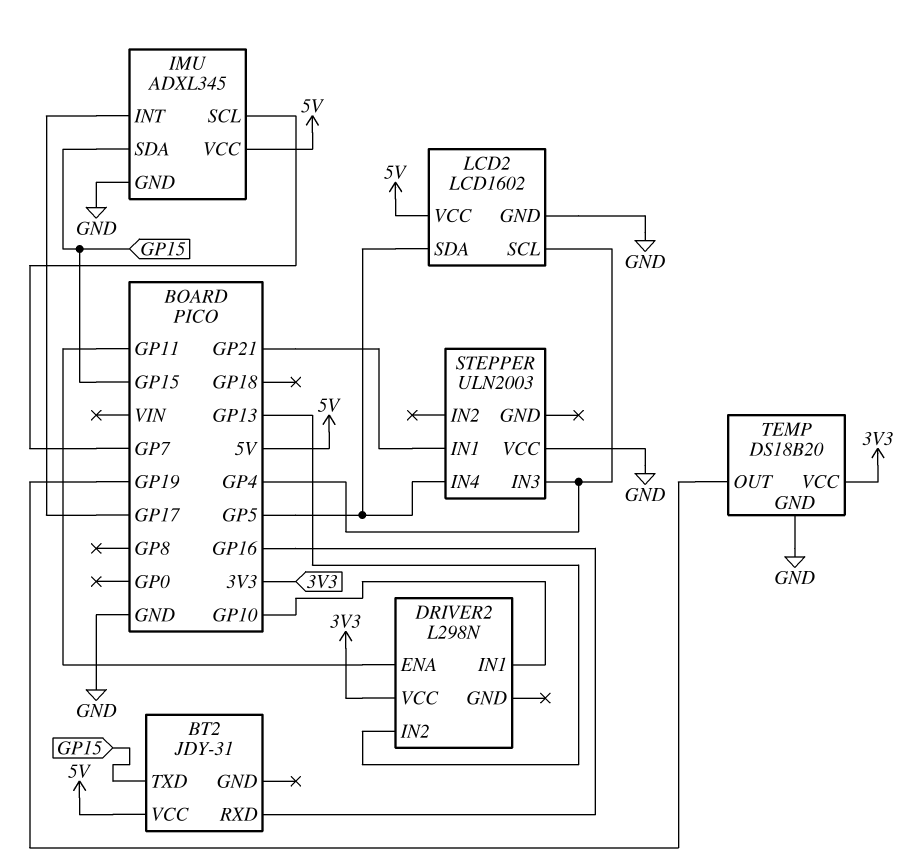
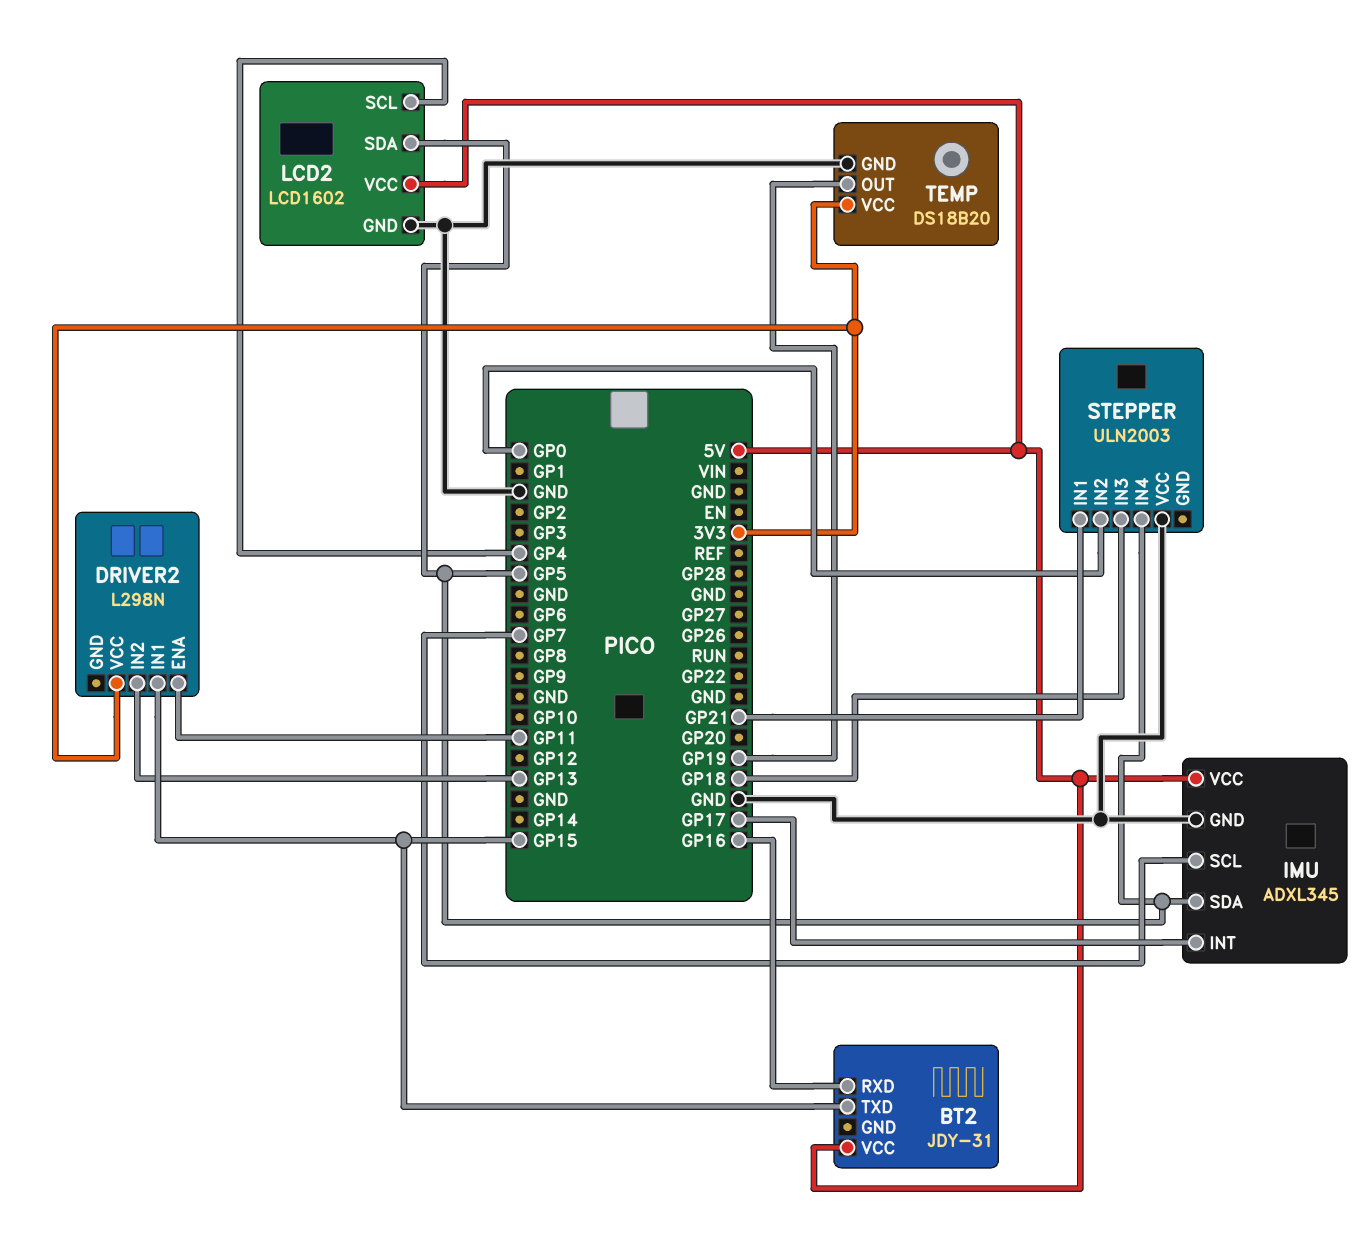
DRIVER2 pin IN1: GP10 -> GP15
IMU pin SDA: GP15 -> GP5
STEPPER pin IN2: none -> GP0
STEPPER pin IN3: GP4 -> GP18

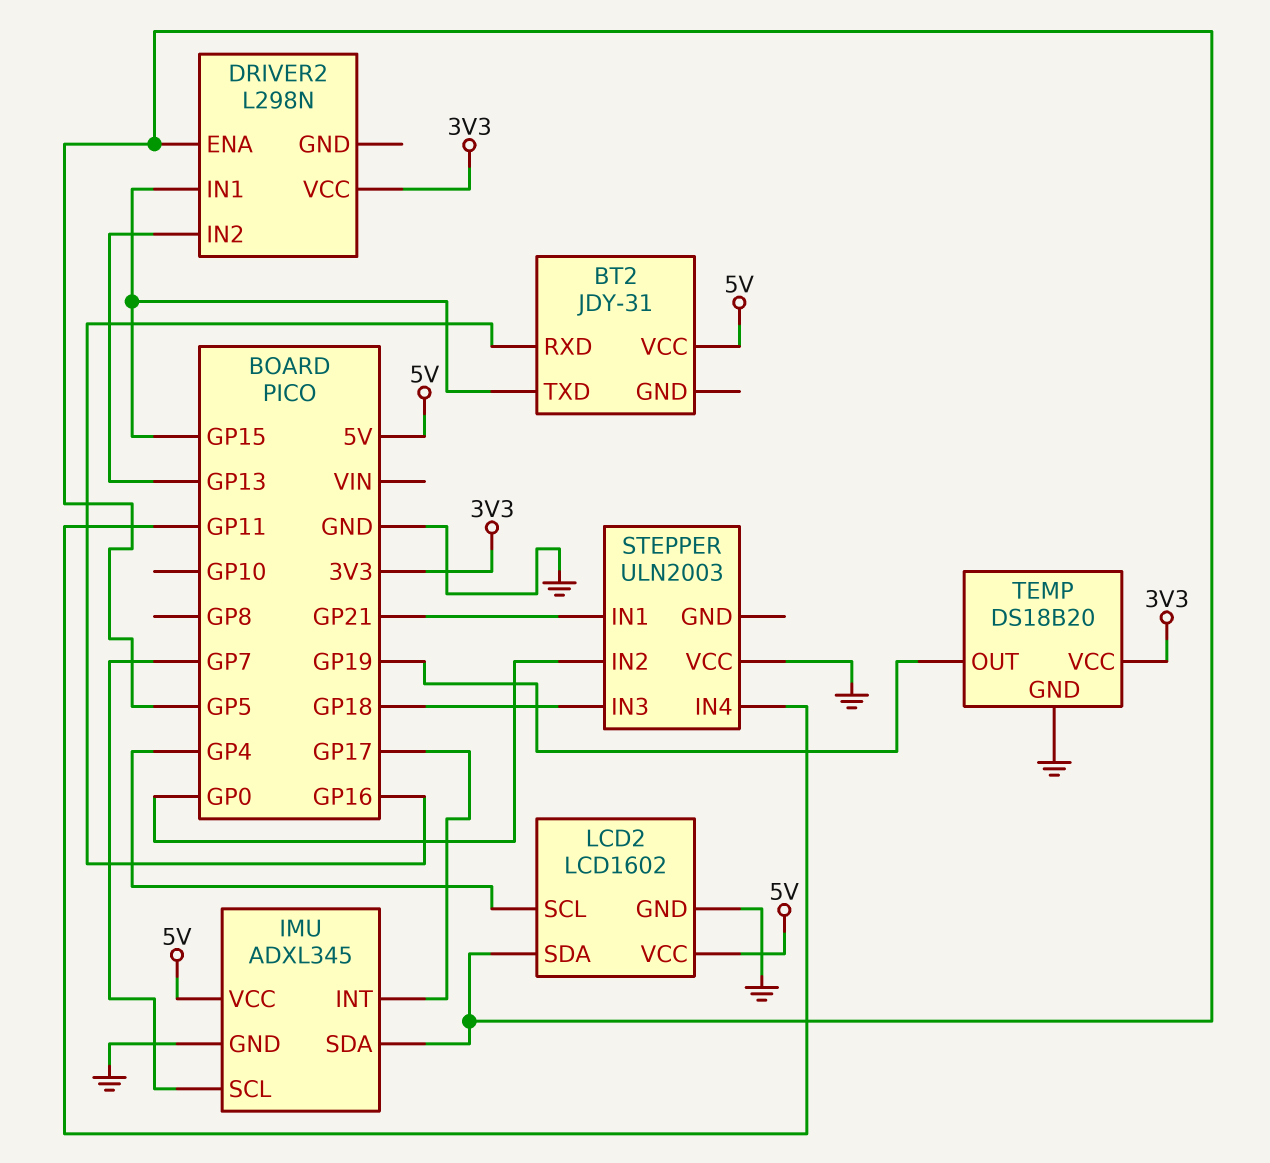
DRIVER2 pin ENA: GP11 -> GP5
STEPPER pin IN4: GP5 -> GP11

